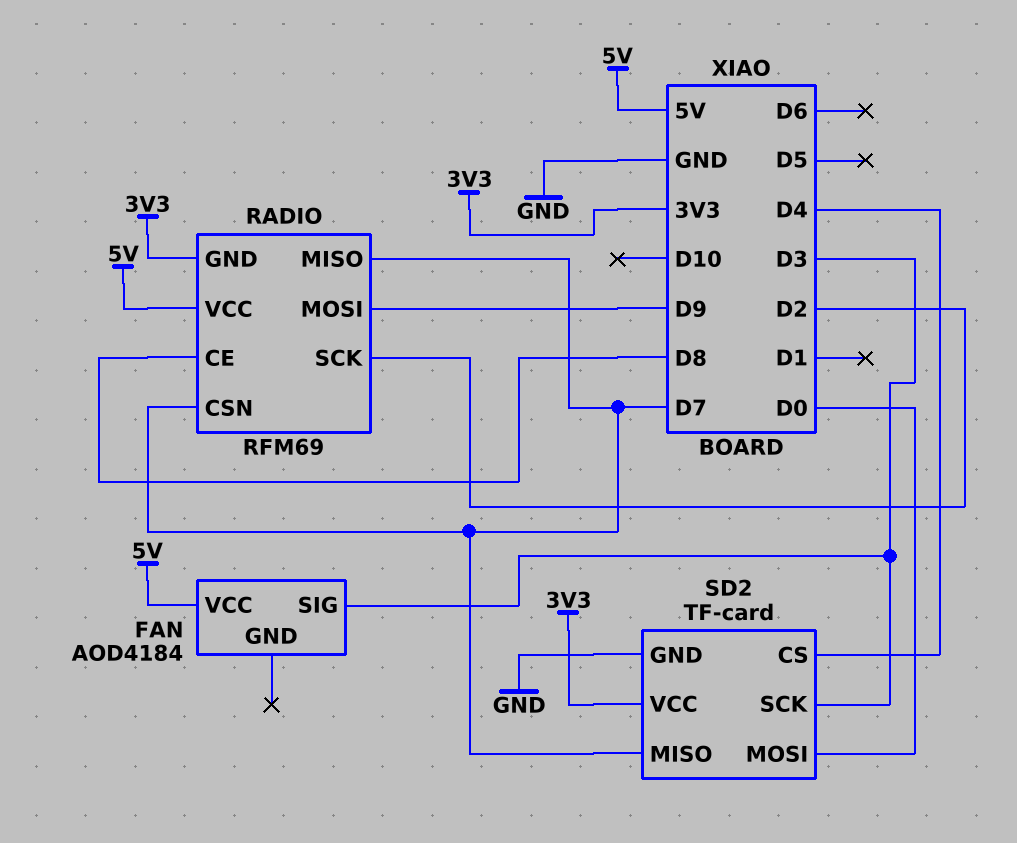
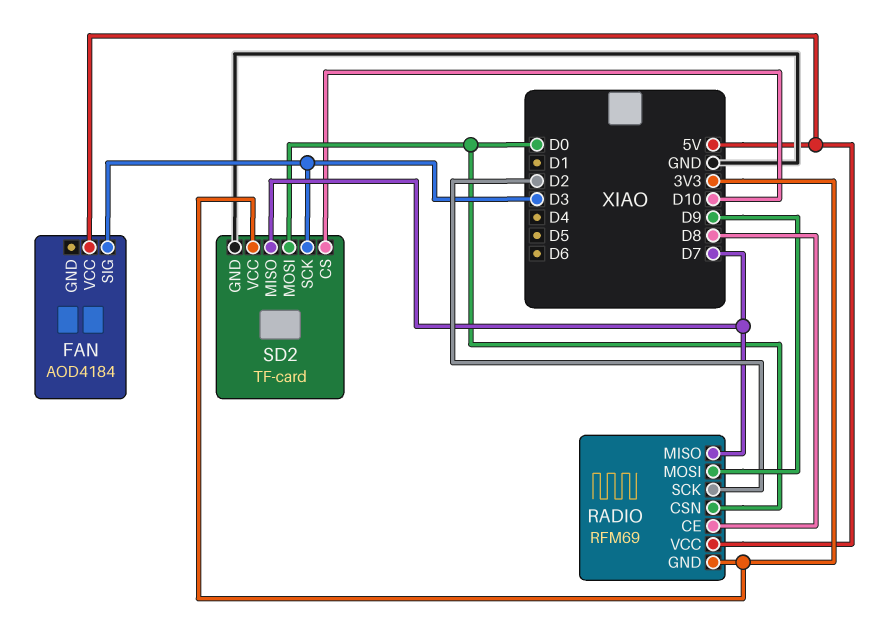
RADIO pin CSN: D7 -> D0
SD2 pin CS: D4 -> D10

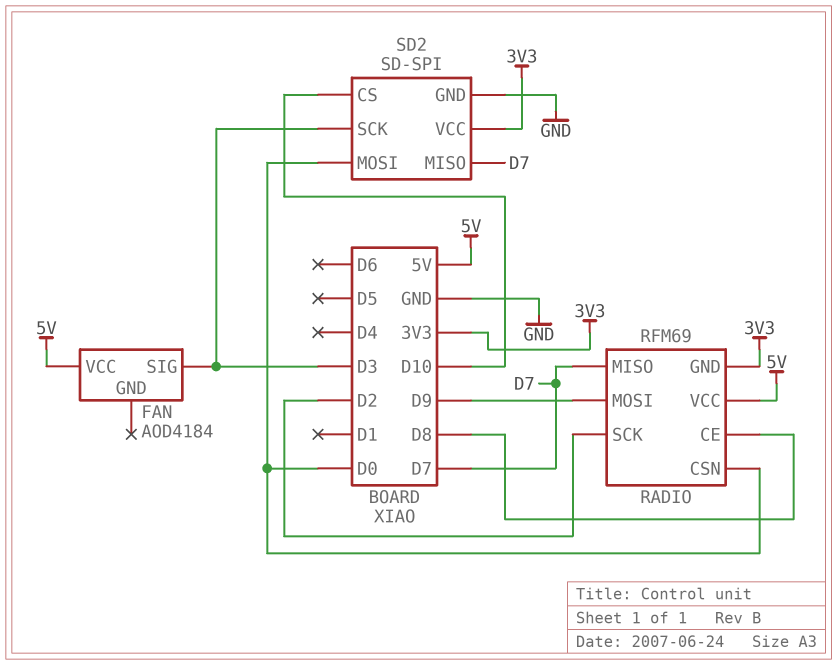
SD2: TF-card -> SD-SPI

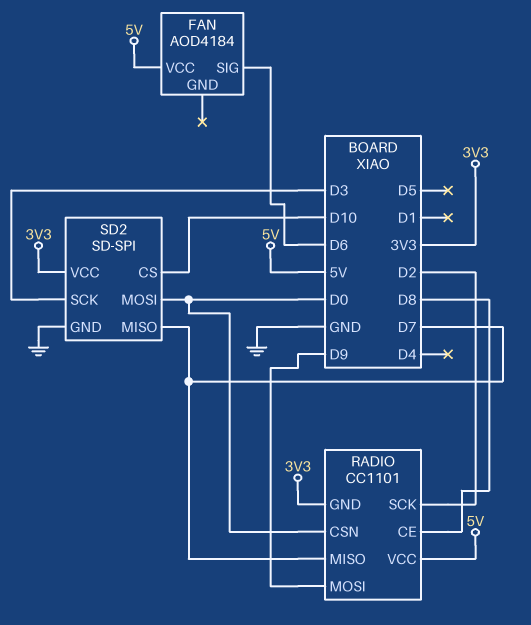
FAN pin SIG: D3 -> D6
RADIO: RFM69 -> CC1101

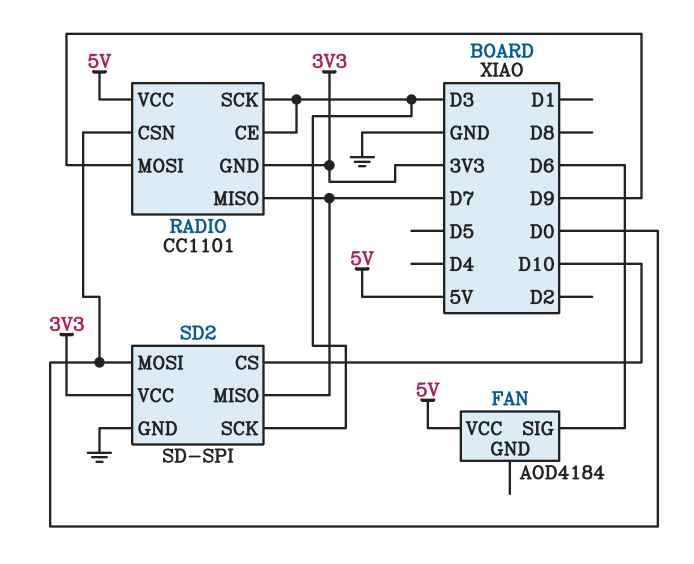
RADIO pin CE: D8 -> D3
RADIO pin SCK: D2 -> D3

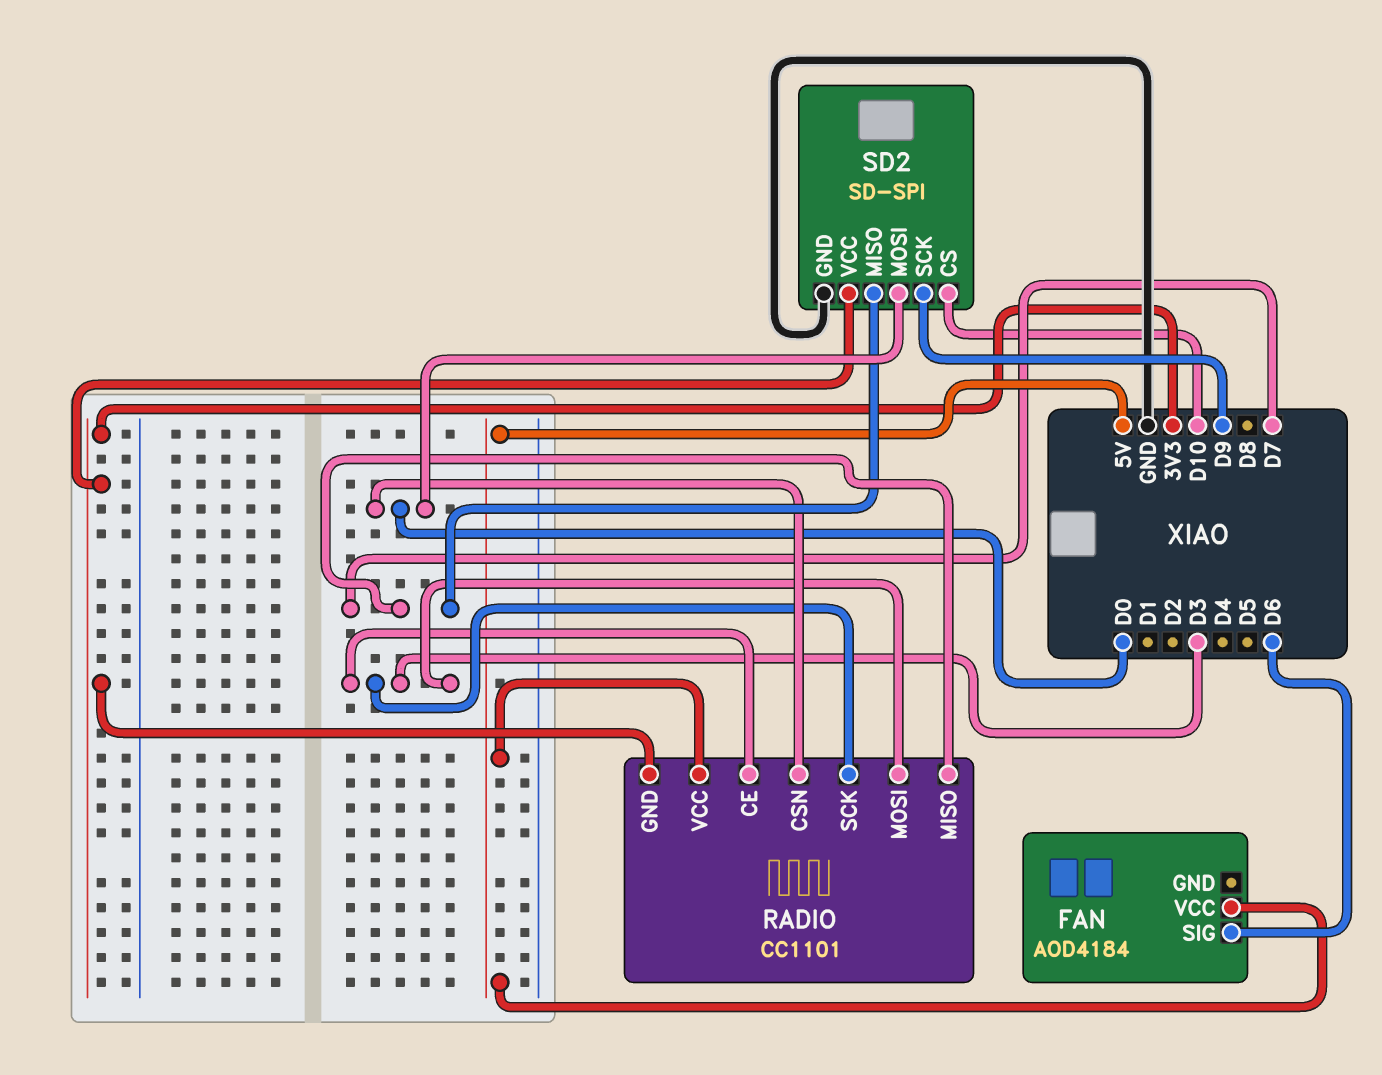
RADIO pin MOSI: D9 -> D3
SD2 pin SCK: D3 -> D9

